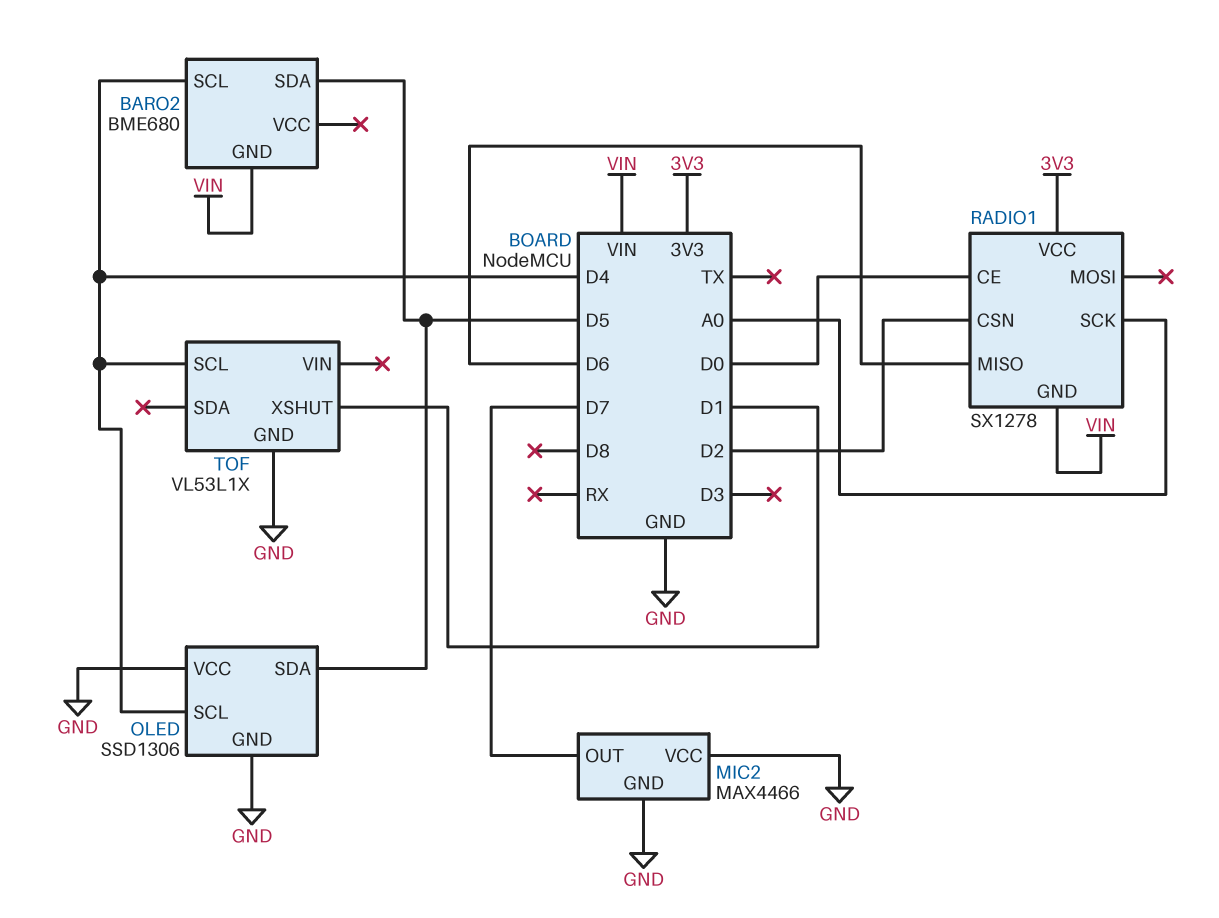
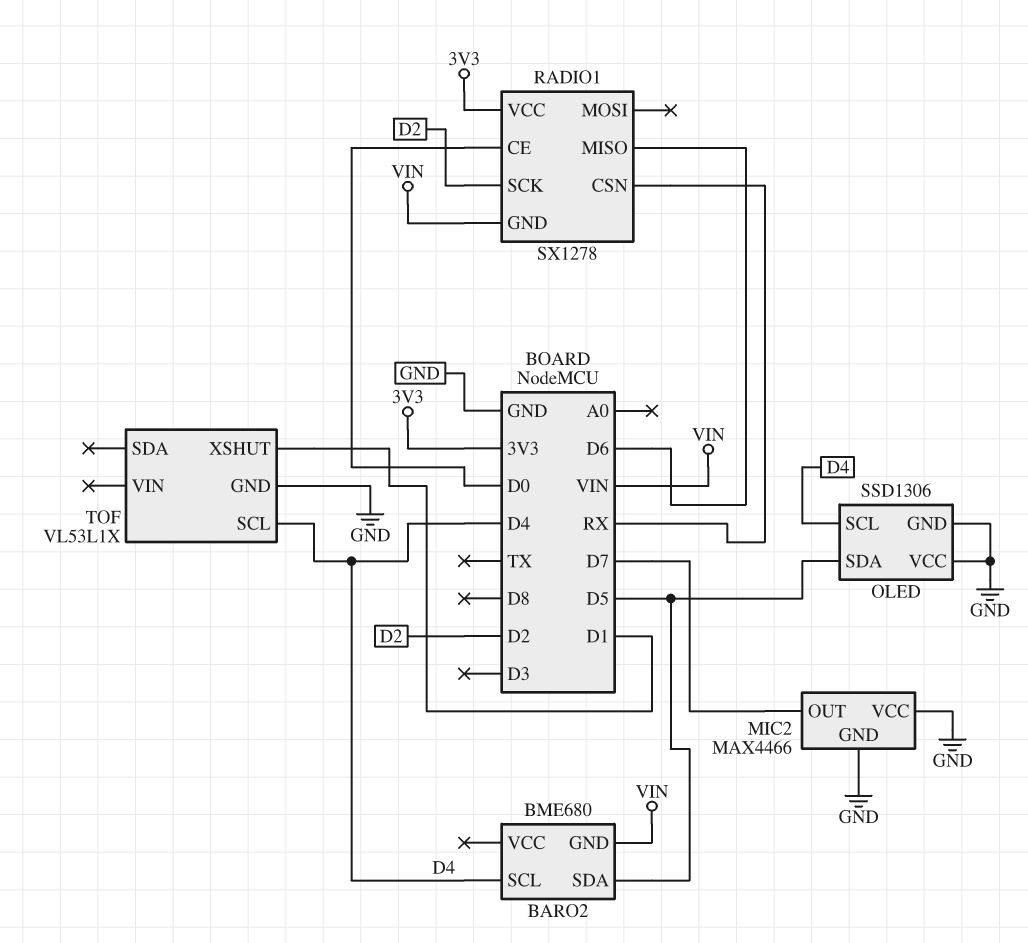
RADIO1 pin CSN: D2 -> RX
RADIO1 pin SCK: A0 -> D2

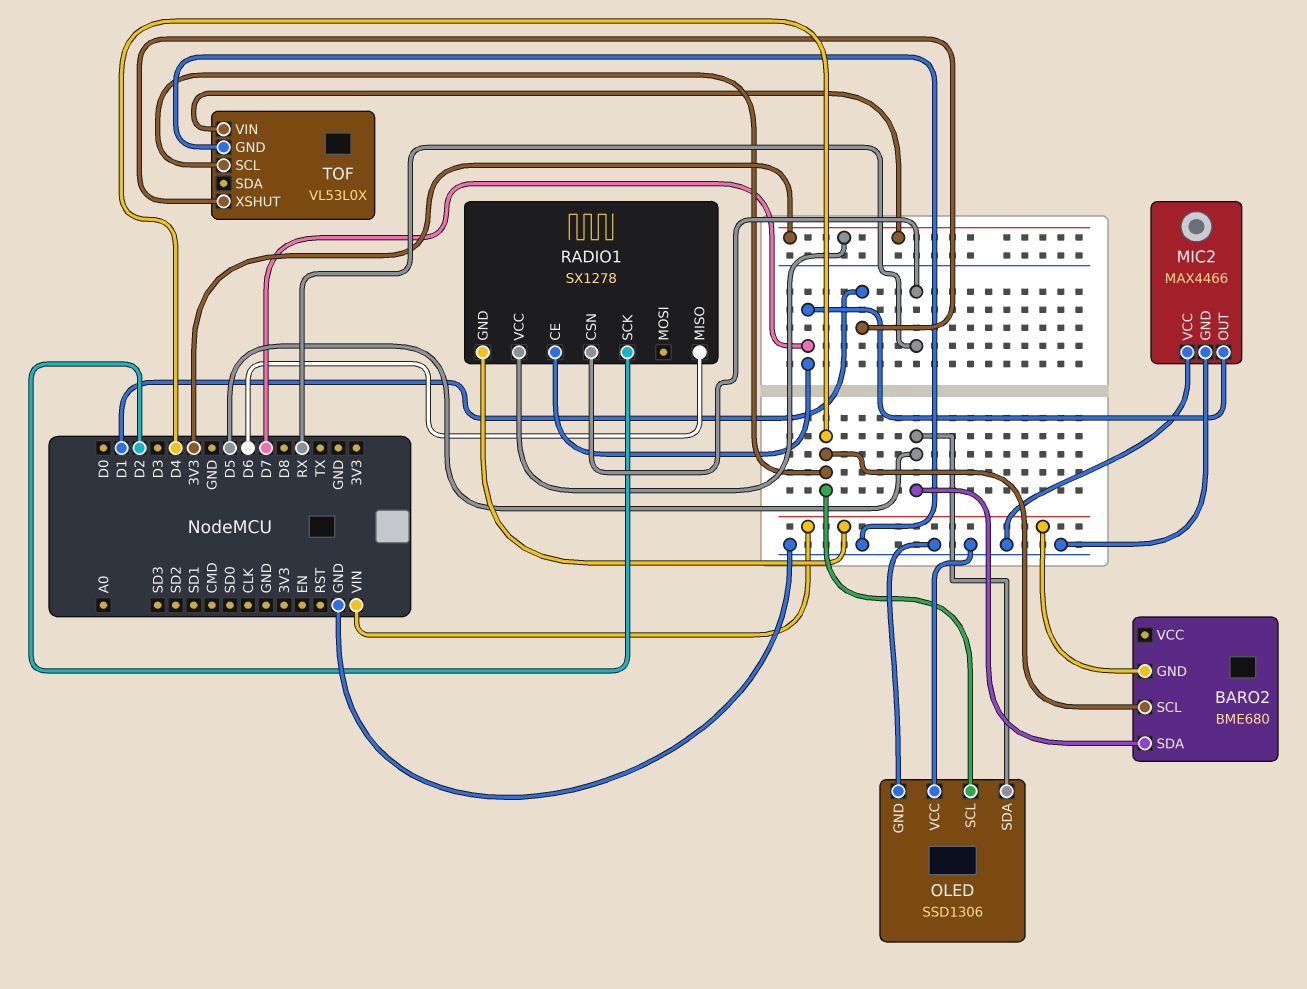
RADIO1 pin CE: D0 -> D7
TOF: VL53L1X -> VL53L0X
TOF pin VIN: none -> 3V3

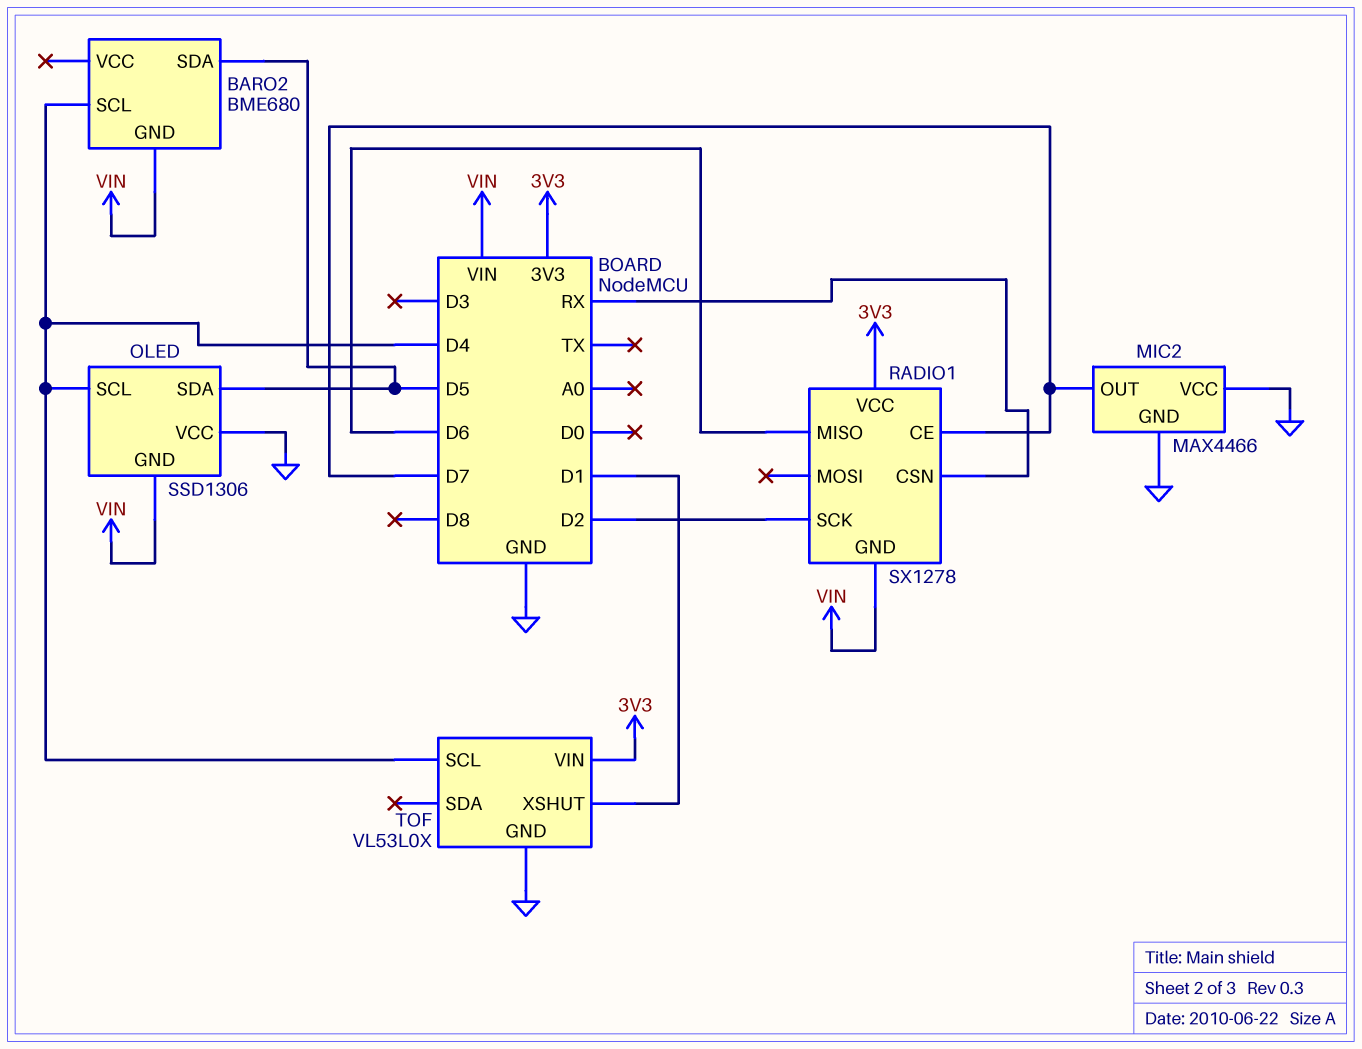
OLED pin GND: GND -> VIN

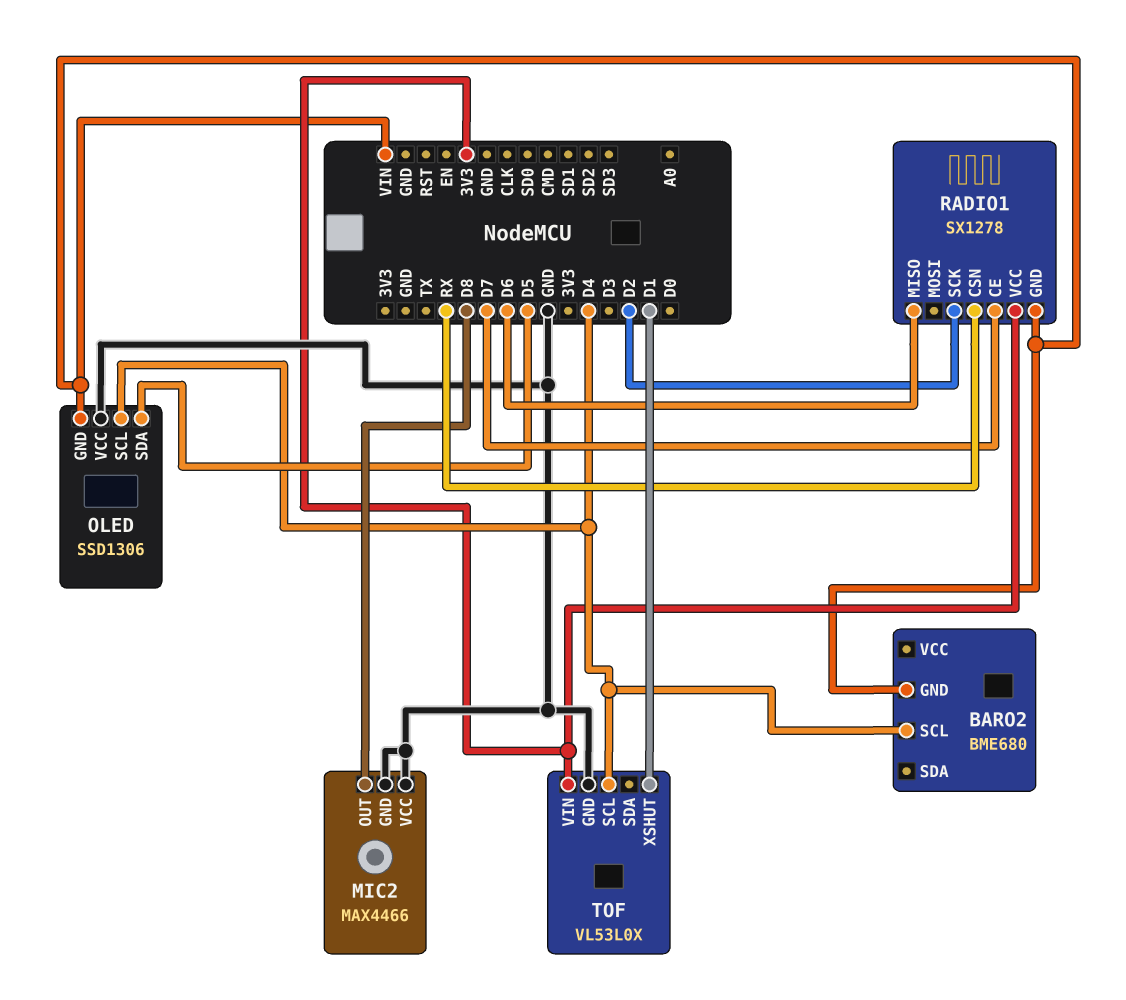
BARO2 pin SDA: D5 -> none
MIC2 pin OUT: D7 -> D8

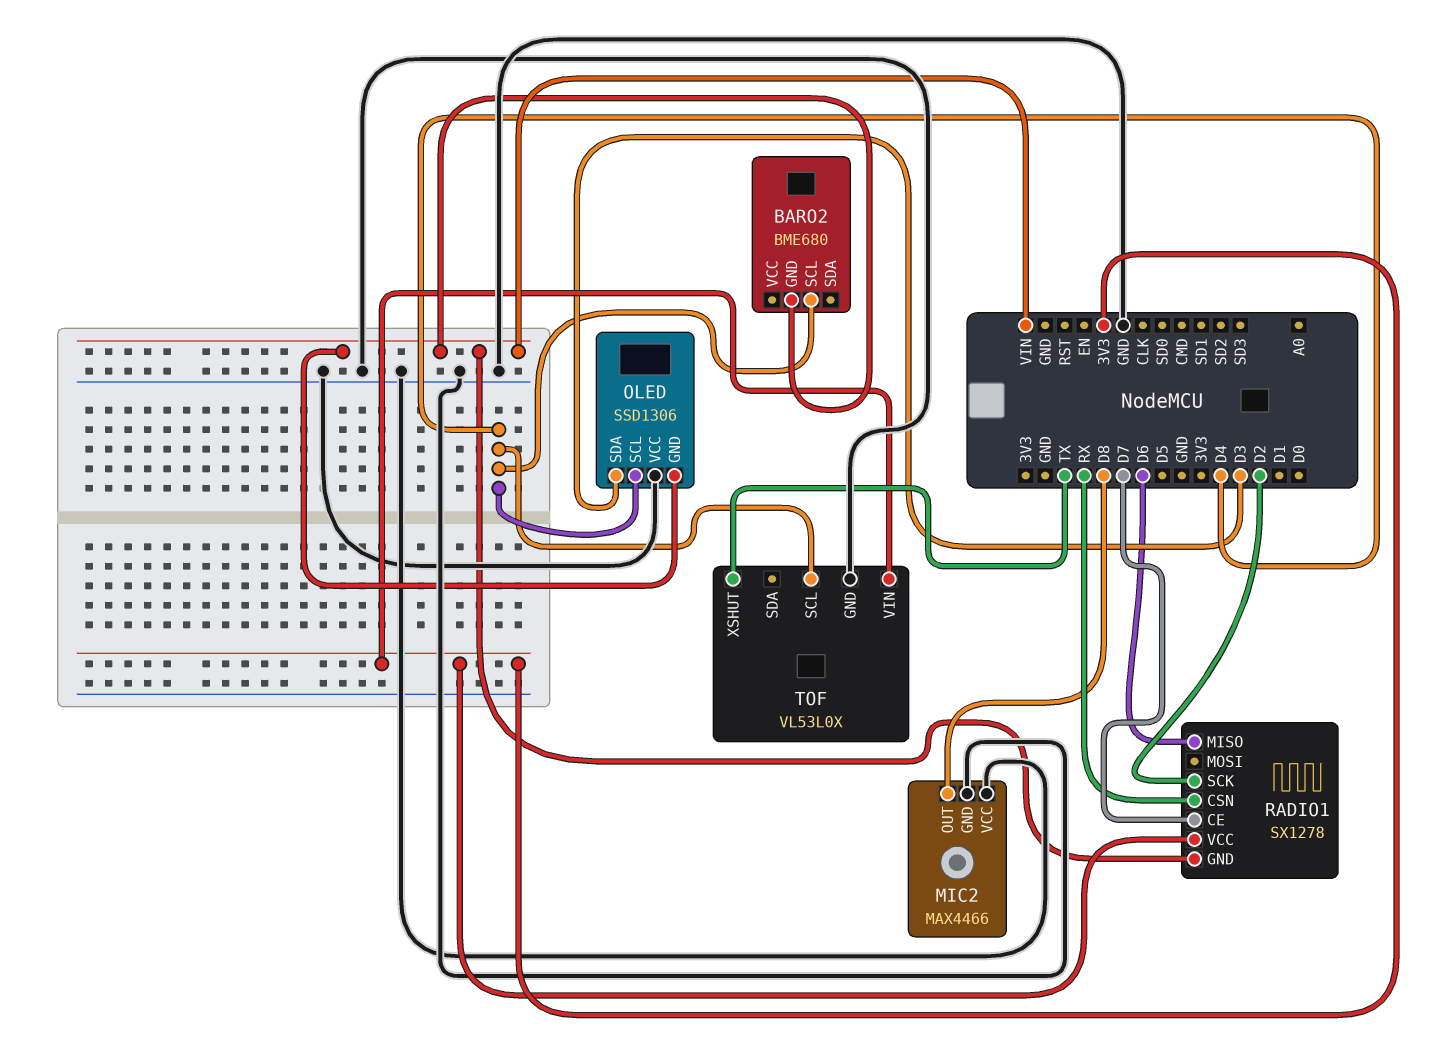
OLED pin SDA: D5 -> D3
TOF pin XSHUT: D1 -> TX

